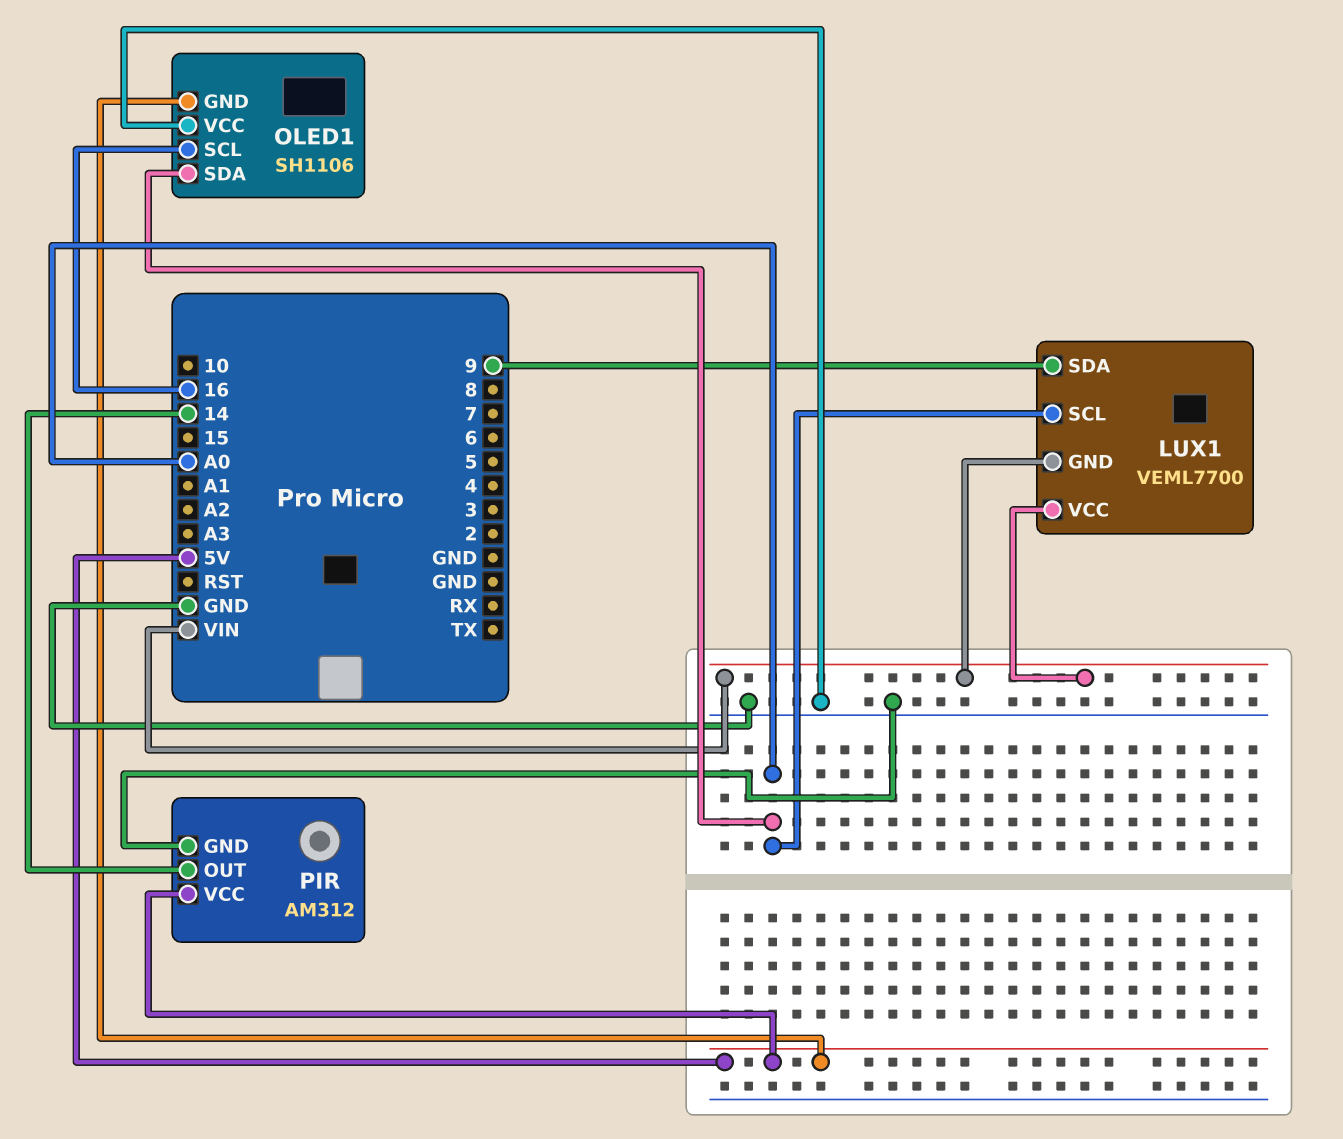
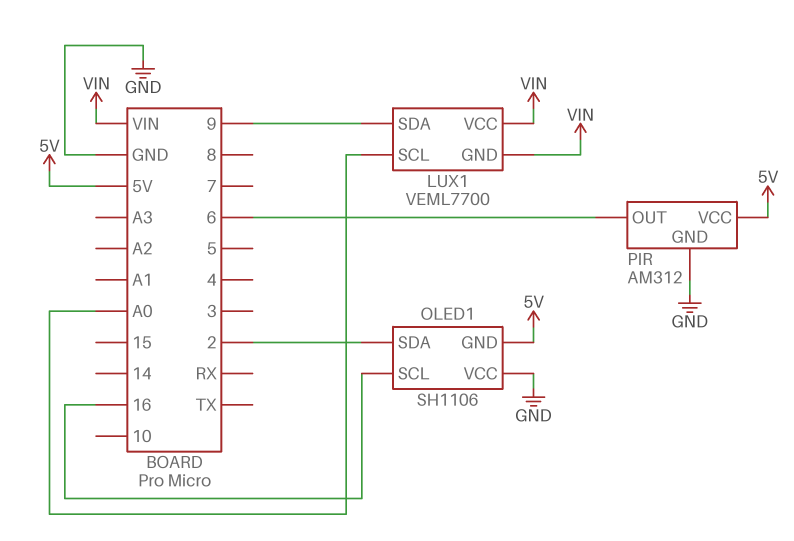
OLED1 pin SDA: A0 -> 2
PIR pin OUT: 14 -> 6

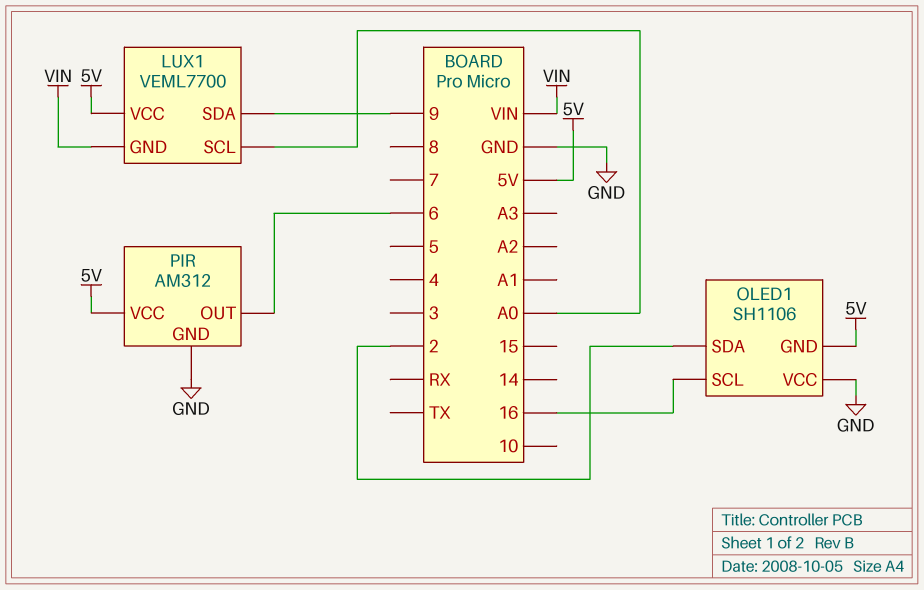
LUX1 pin VCC: VIN -> 5V

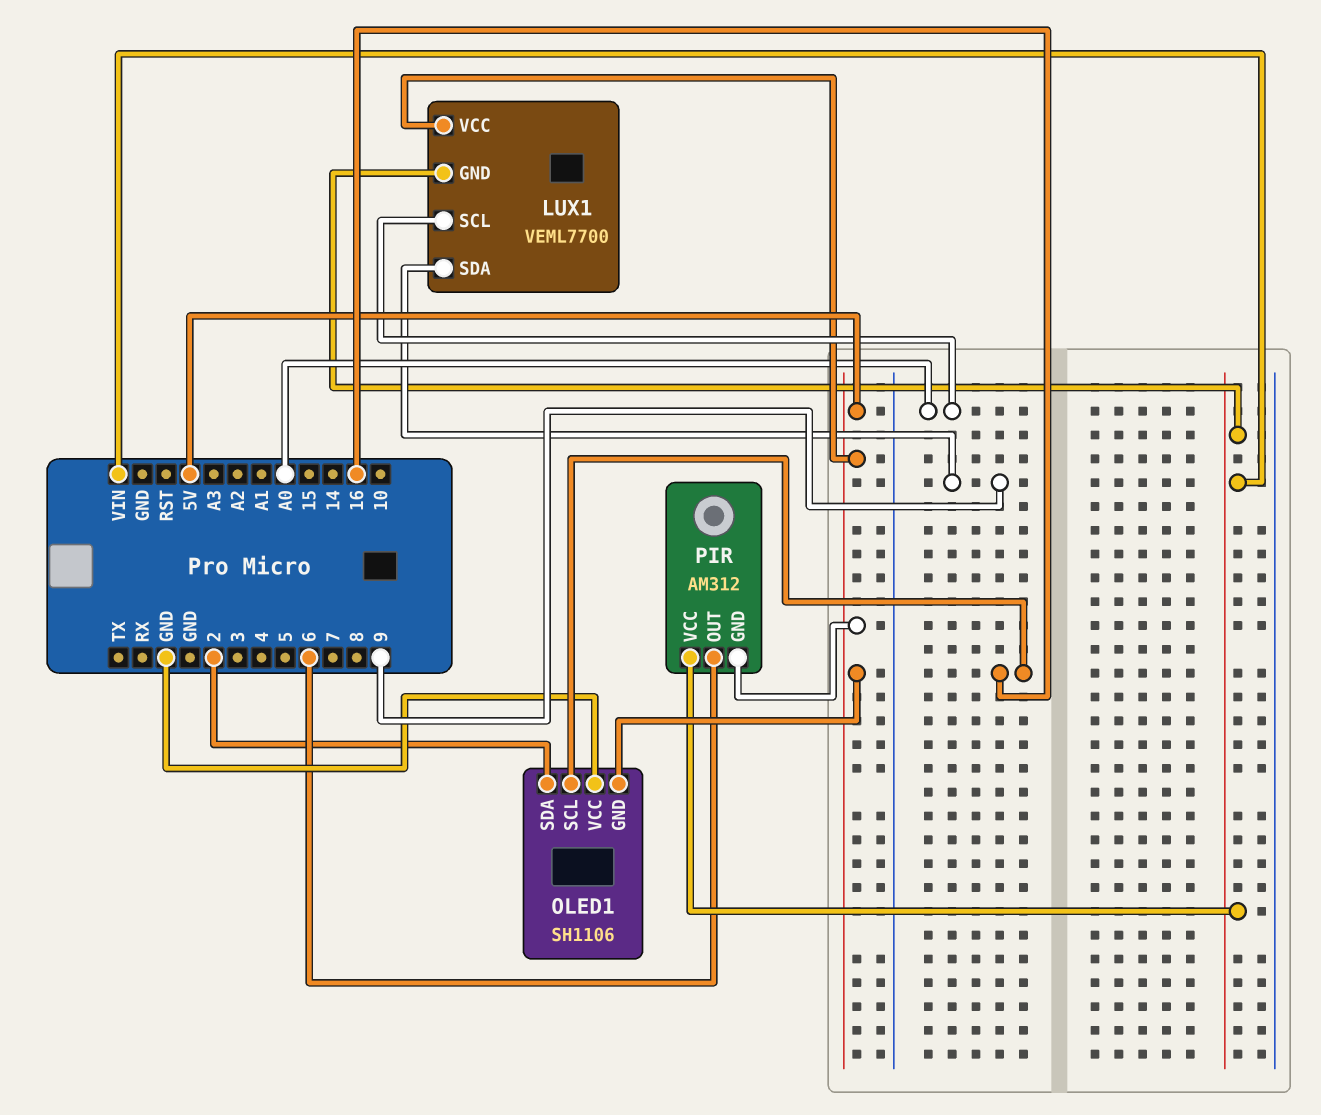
PIR pin GND: GND -> 5V
PIR pin VCC: 5V -> VIN

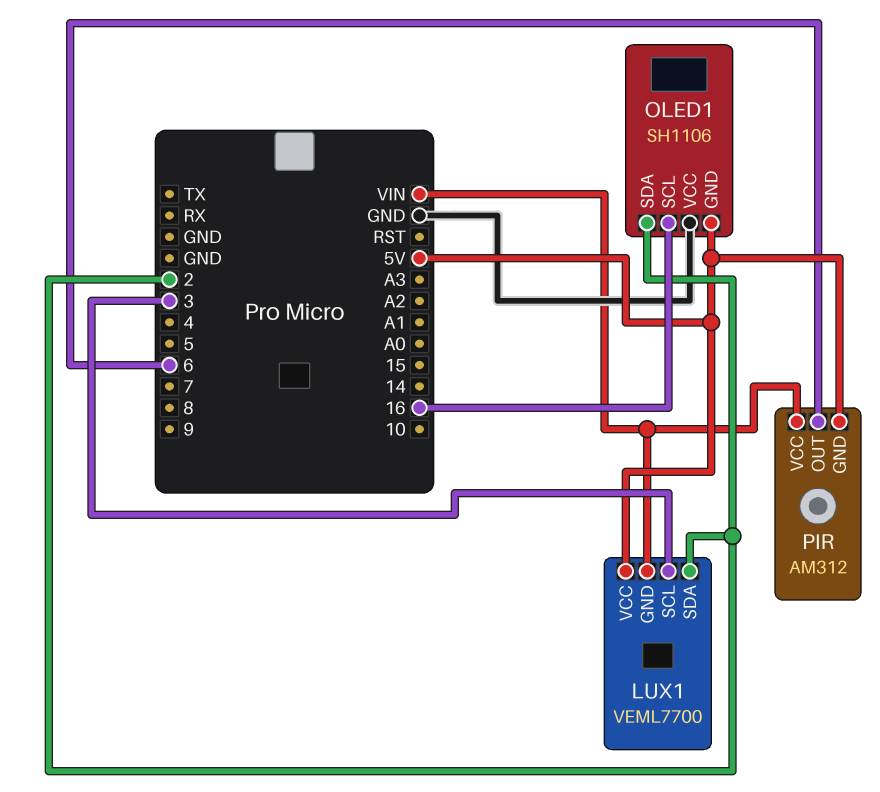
LUX1 pin SCL: A0 -> 3
LUX1 pin SDA: 9 -> 2

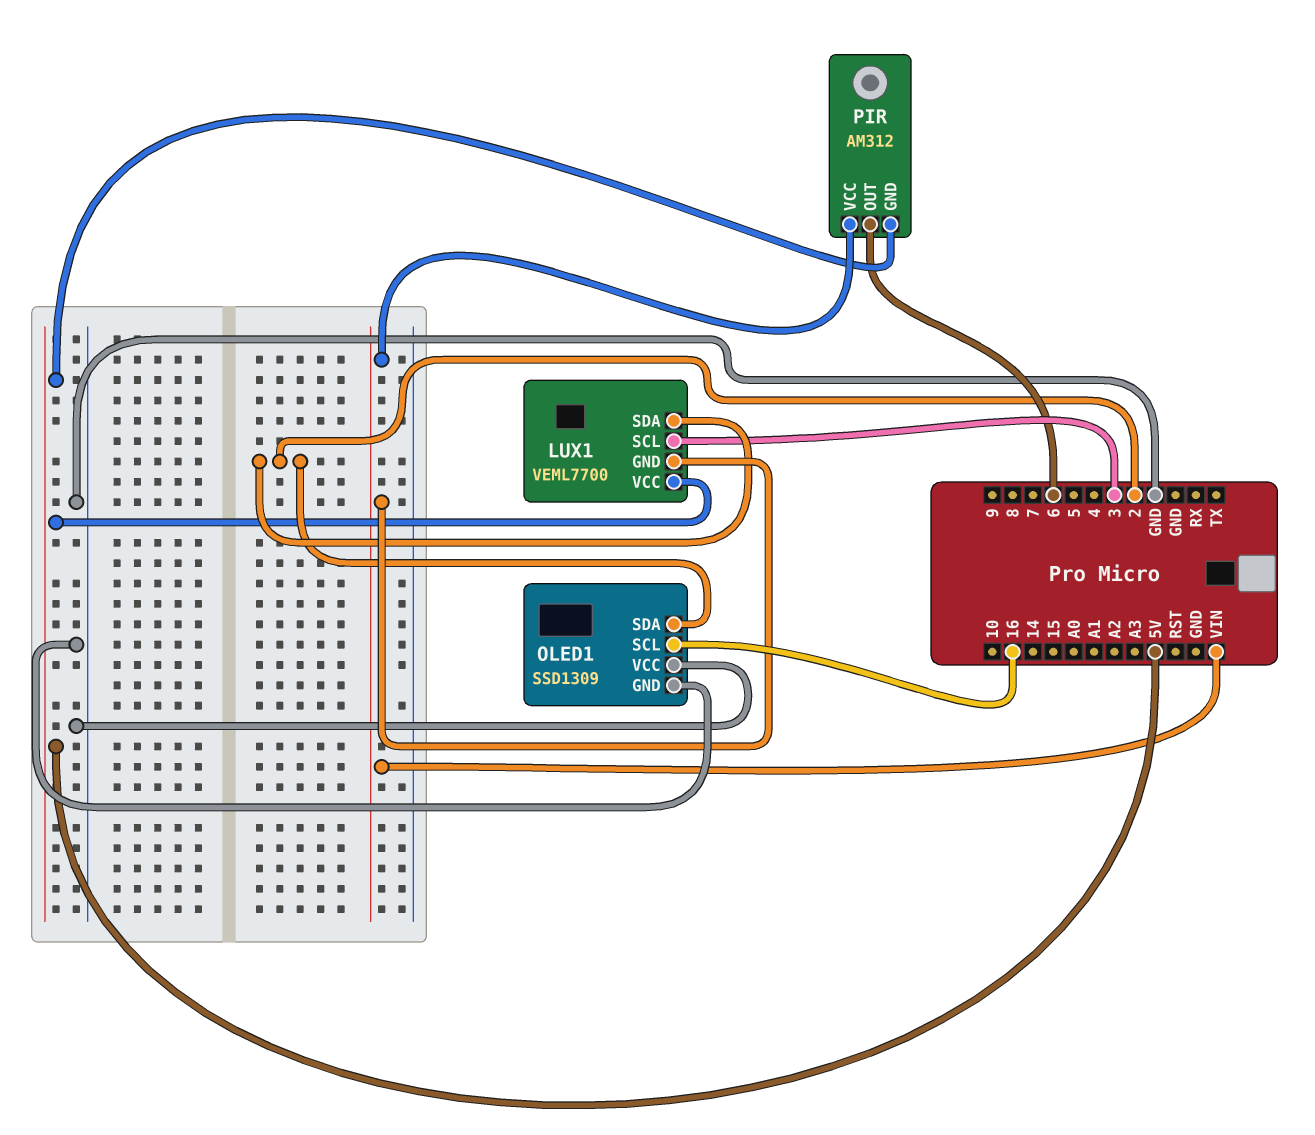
OLED1: SH1106 -> SSD1309
OLED1 pin GND: 5V -> GND

